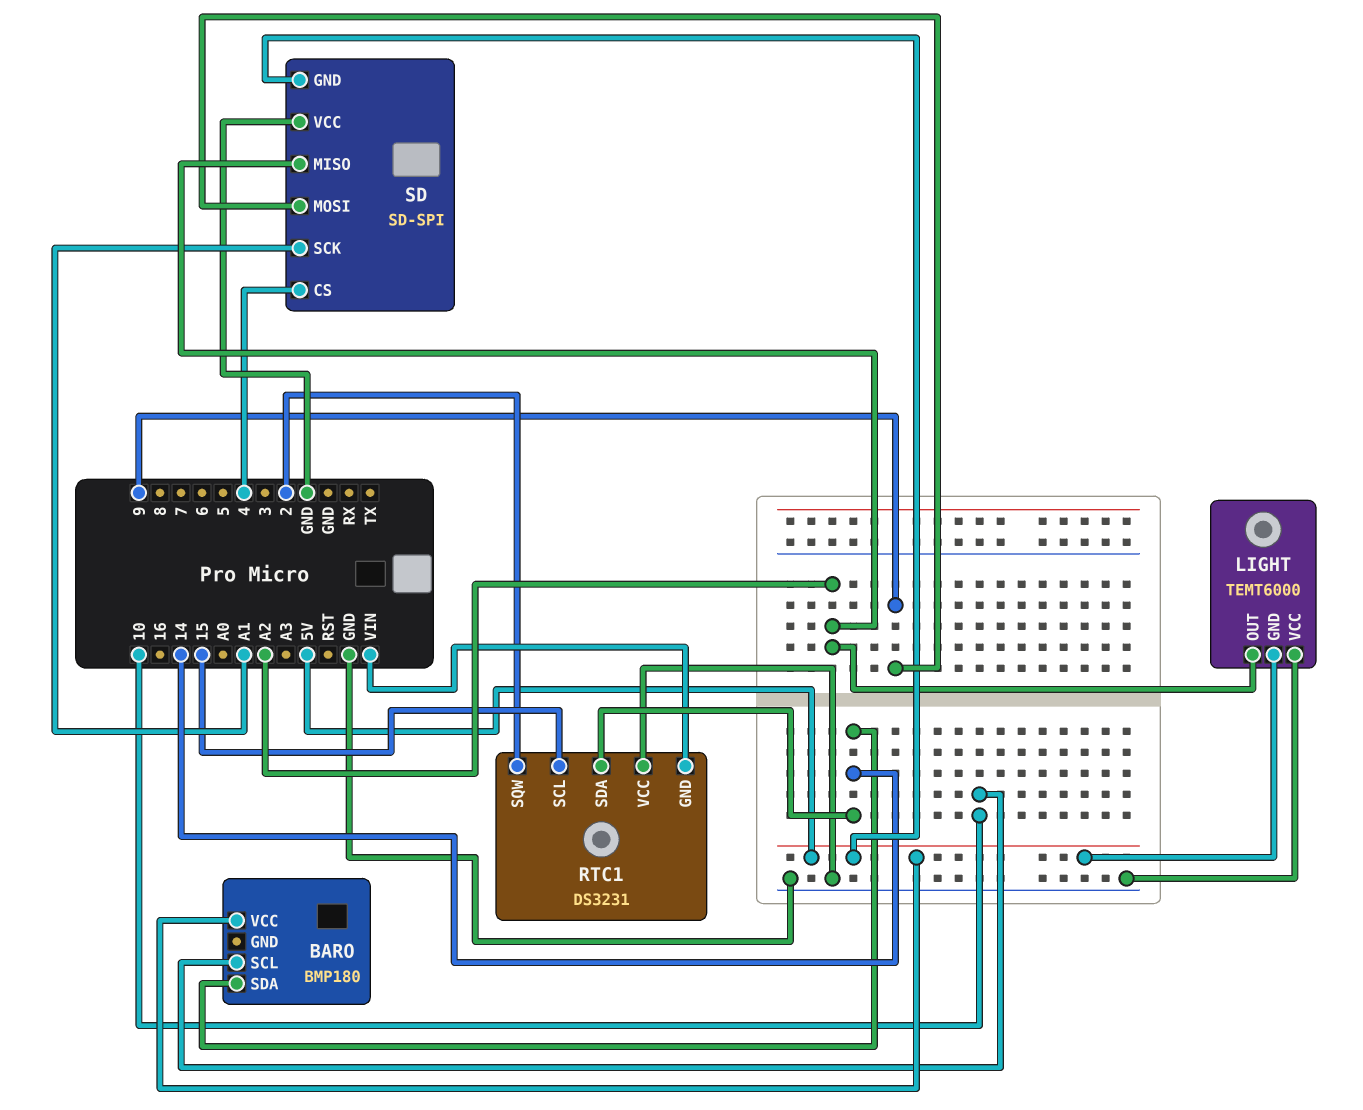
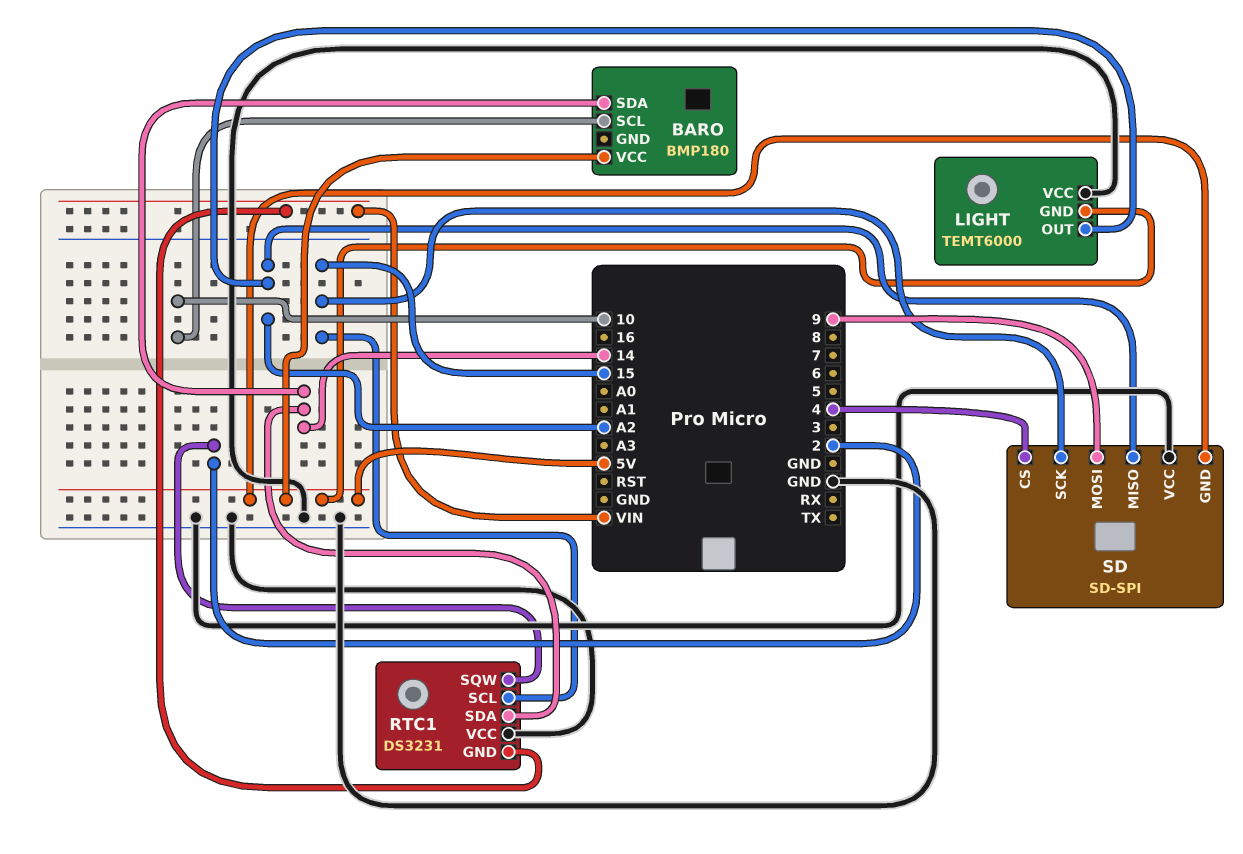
SD pin SCK: A1 -> 15

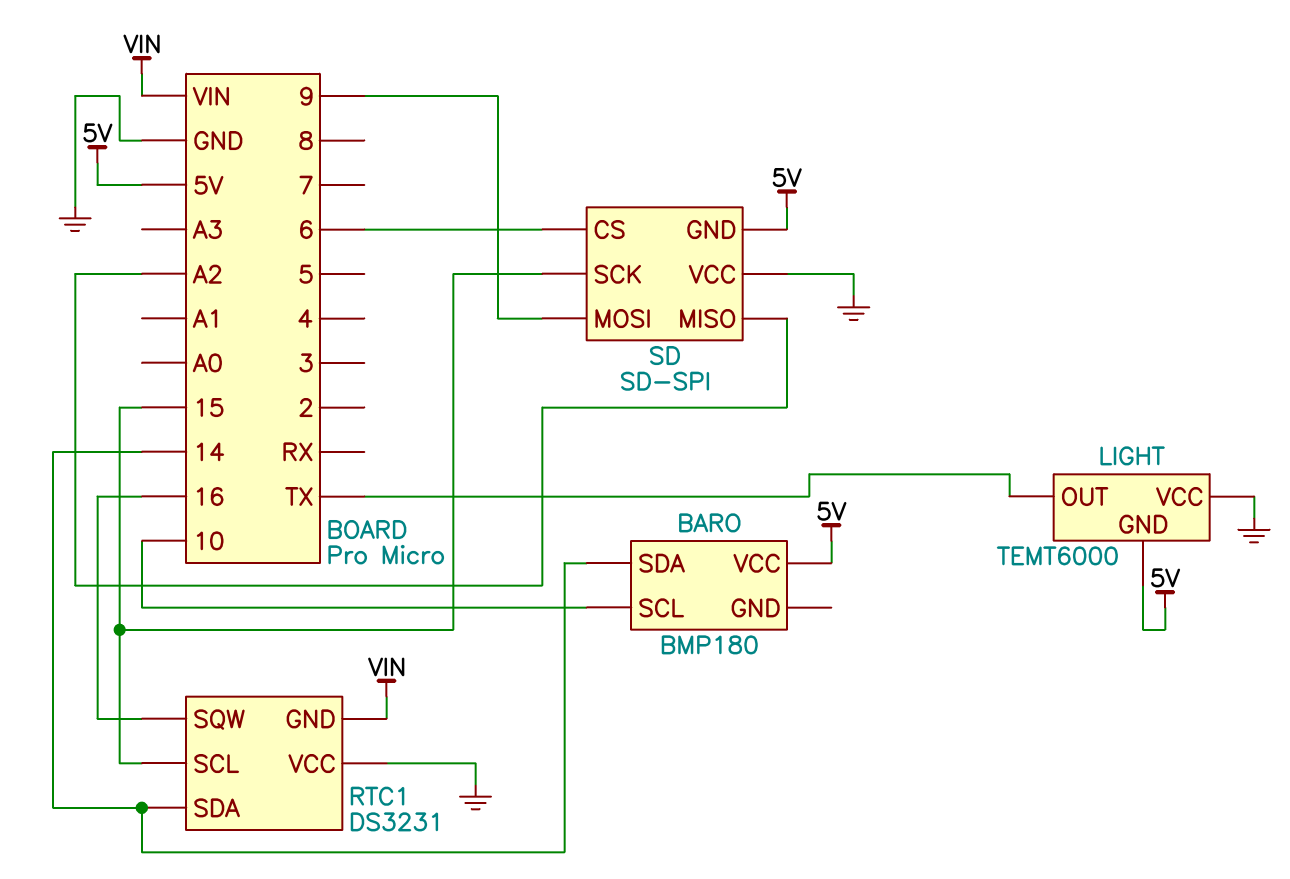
LIGHT pin OUT: A2 -> TX
RTC1 pin SQW: 2 -> 16
SD pin CS: 4 -> 6

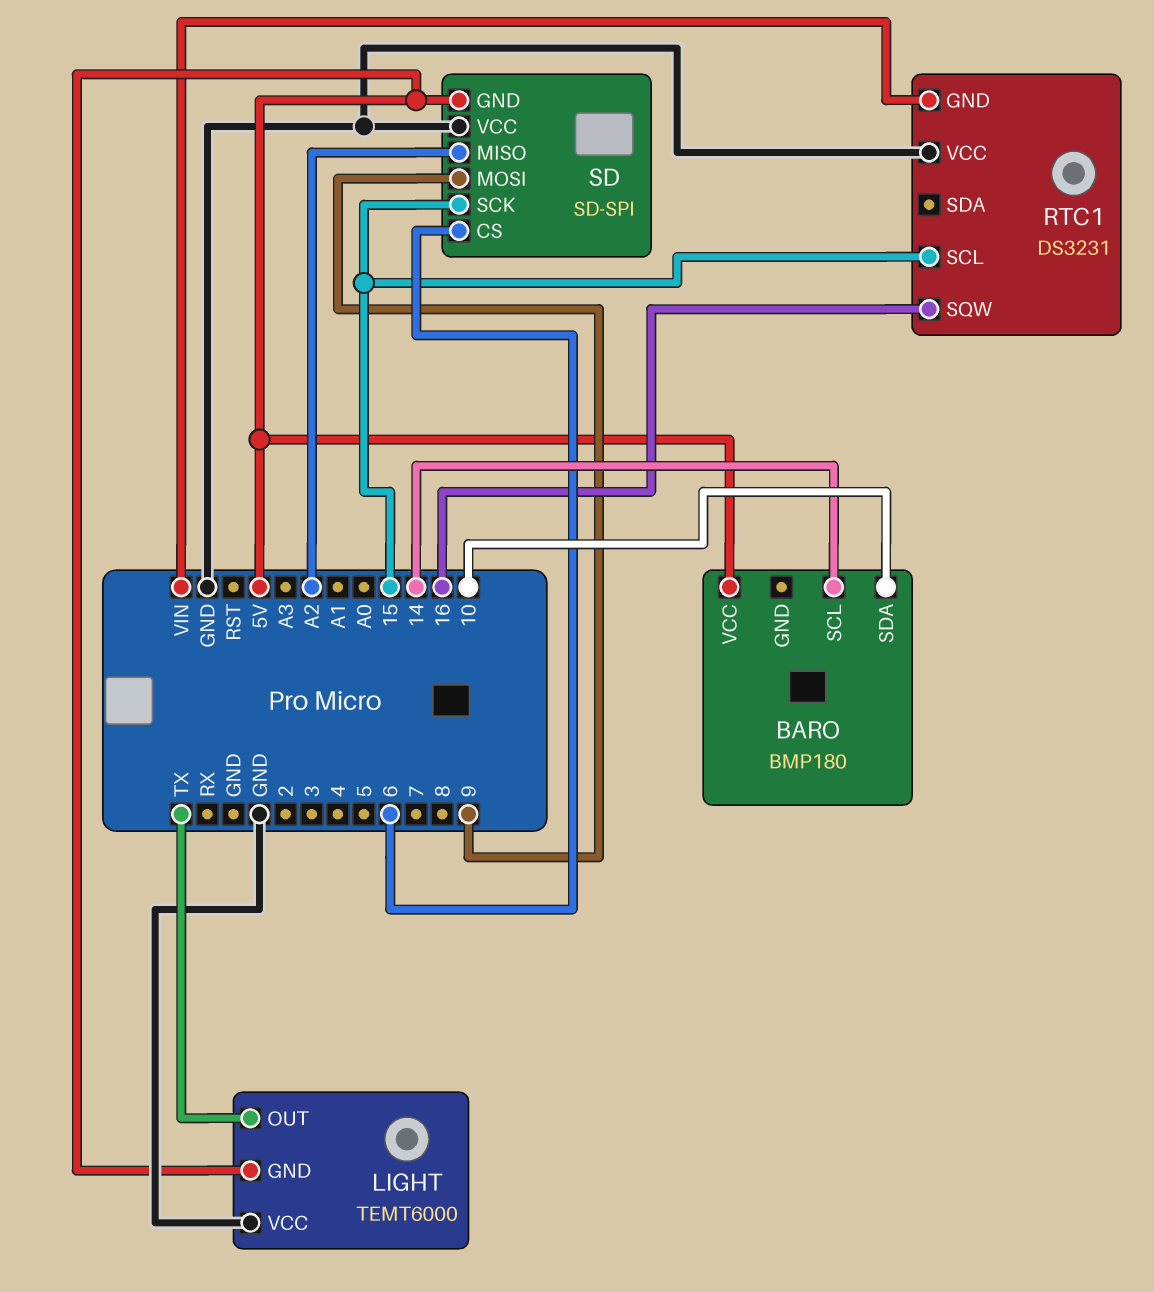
BARO pin SCL: 10 -> 14
BARO pin SDA: 14 -> 10
RTC1 pin SDA: 14 -> none

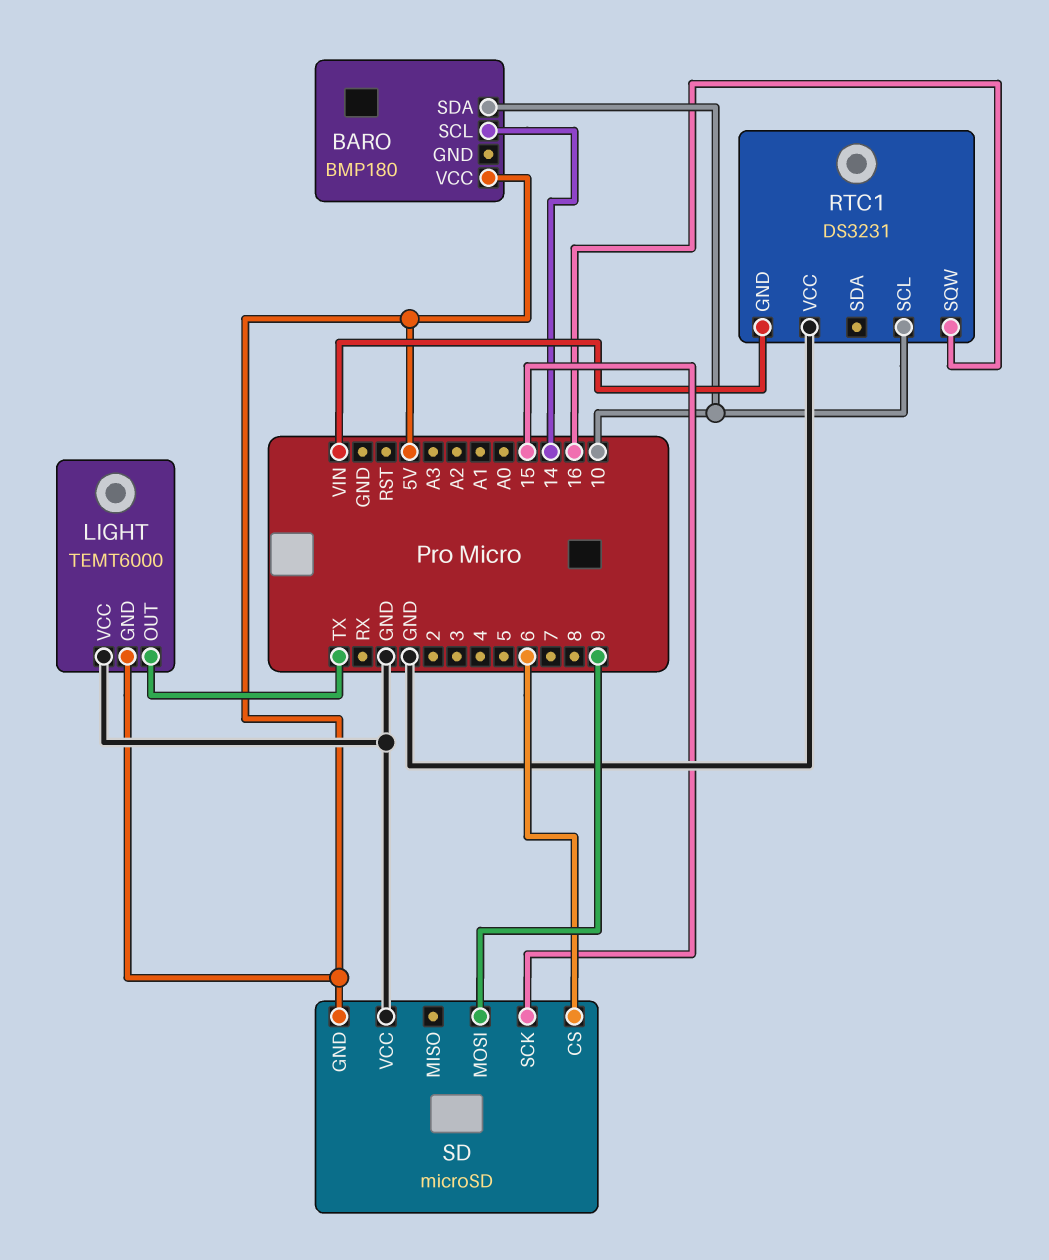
RTC1 pin SCL: 15 -> 10
SD: SD-SPI -> microSD
SD pin MISO: A2 -> none

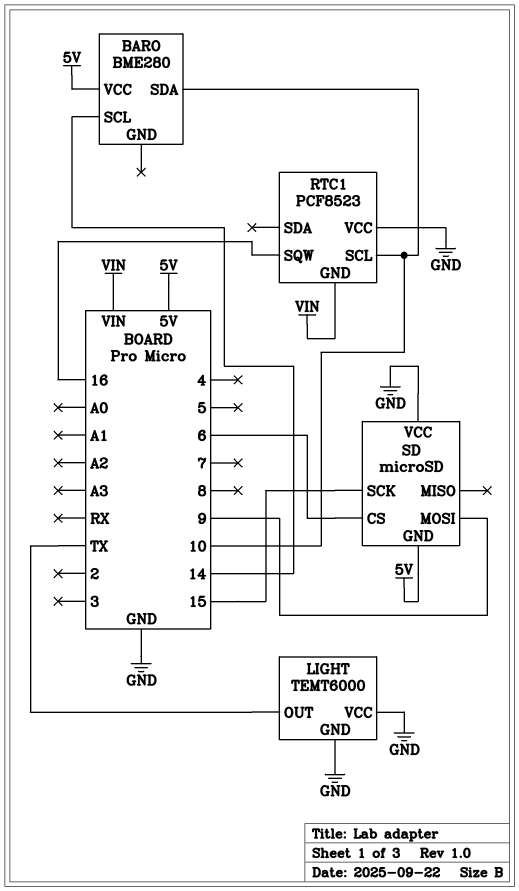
BARO: BMP180 -> BME280
LIGHT pin GND: 5V -> GND
RTC1: DS3231 -> PCF8523

